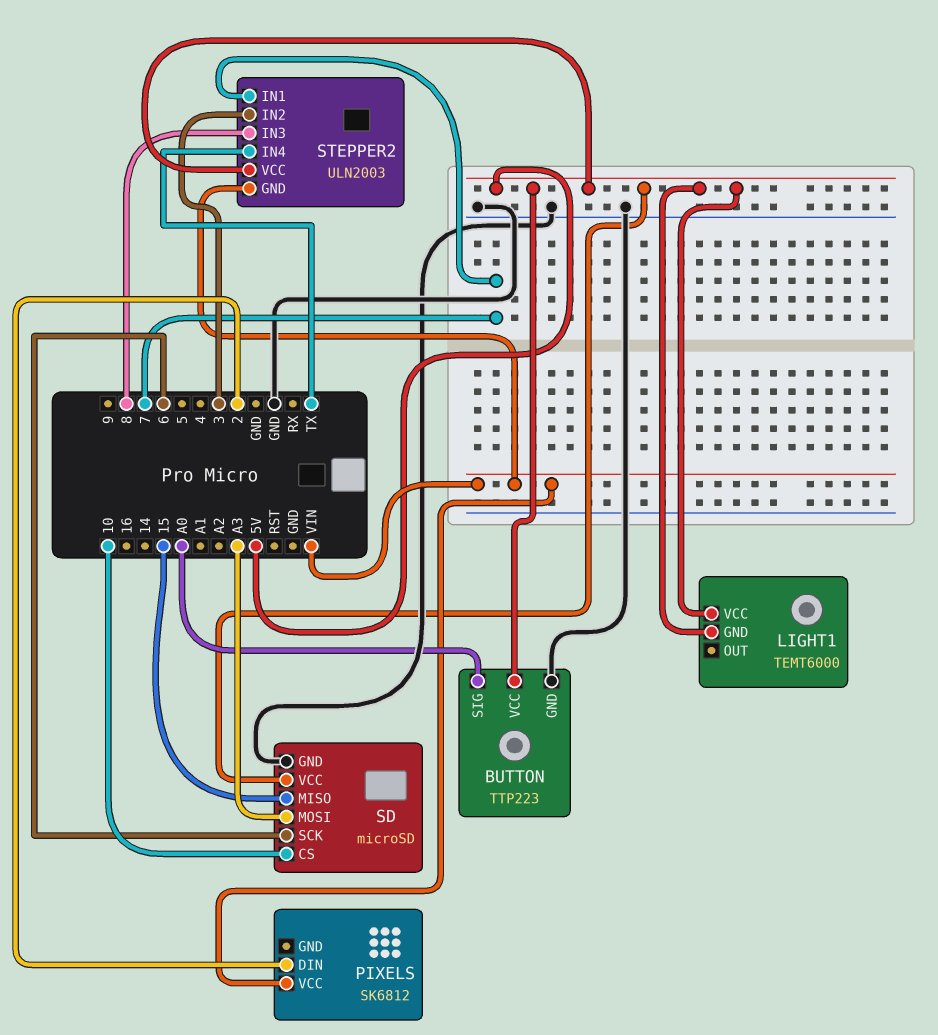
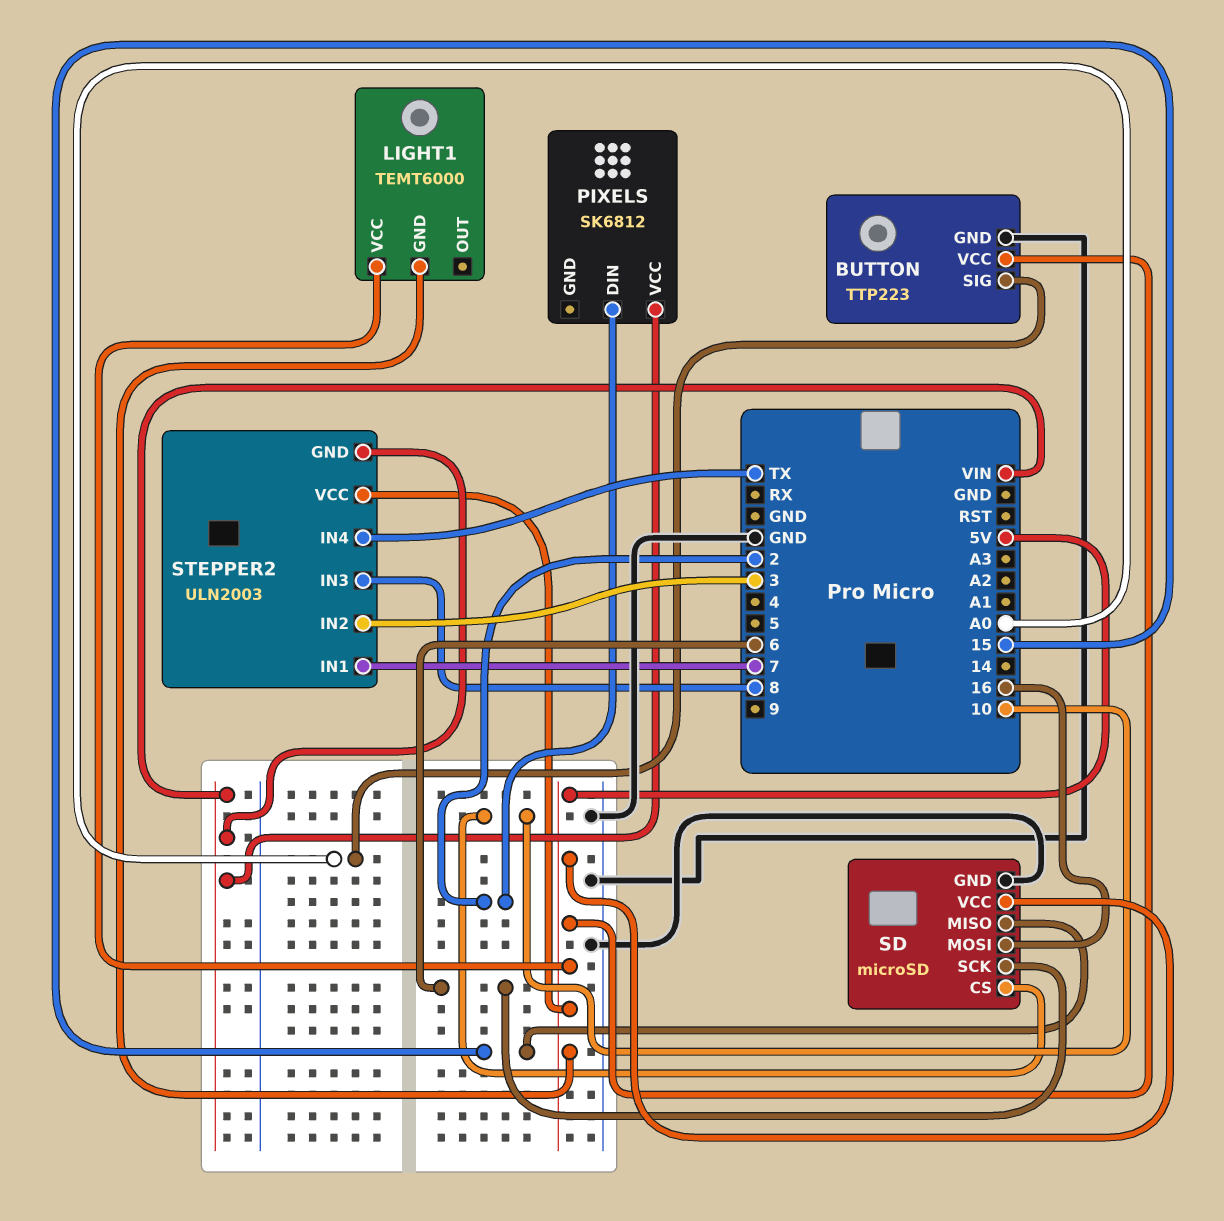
SD pin MOSI: A3 -> 16

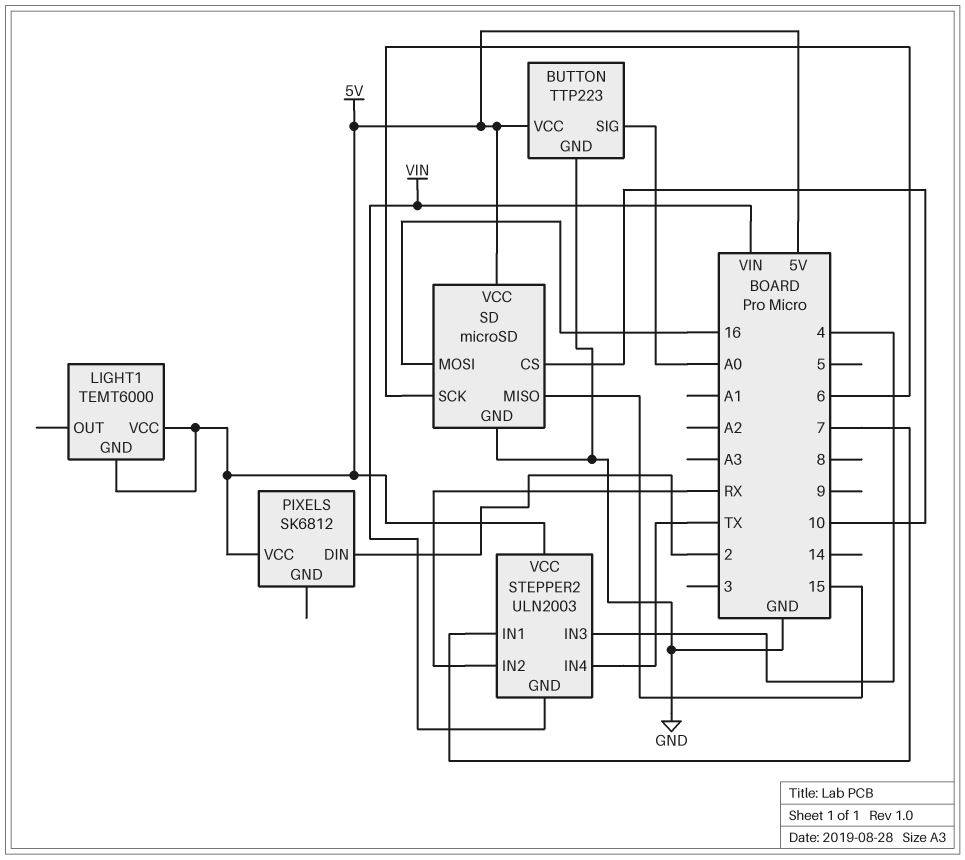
PIXELS pin VCC: VIN -> 5V
STEPPER2 pin IN2: 3 -> RX
STEPPER2 pin IN3: 8 -> 4

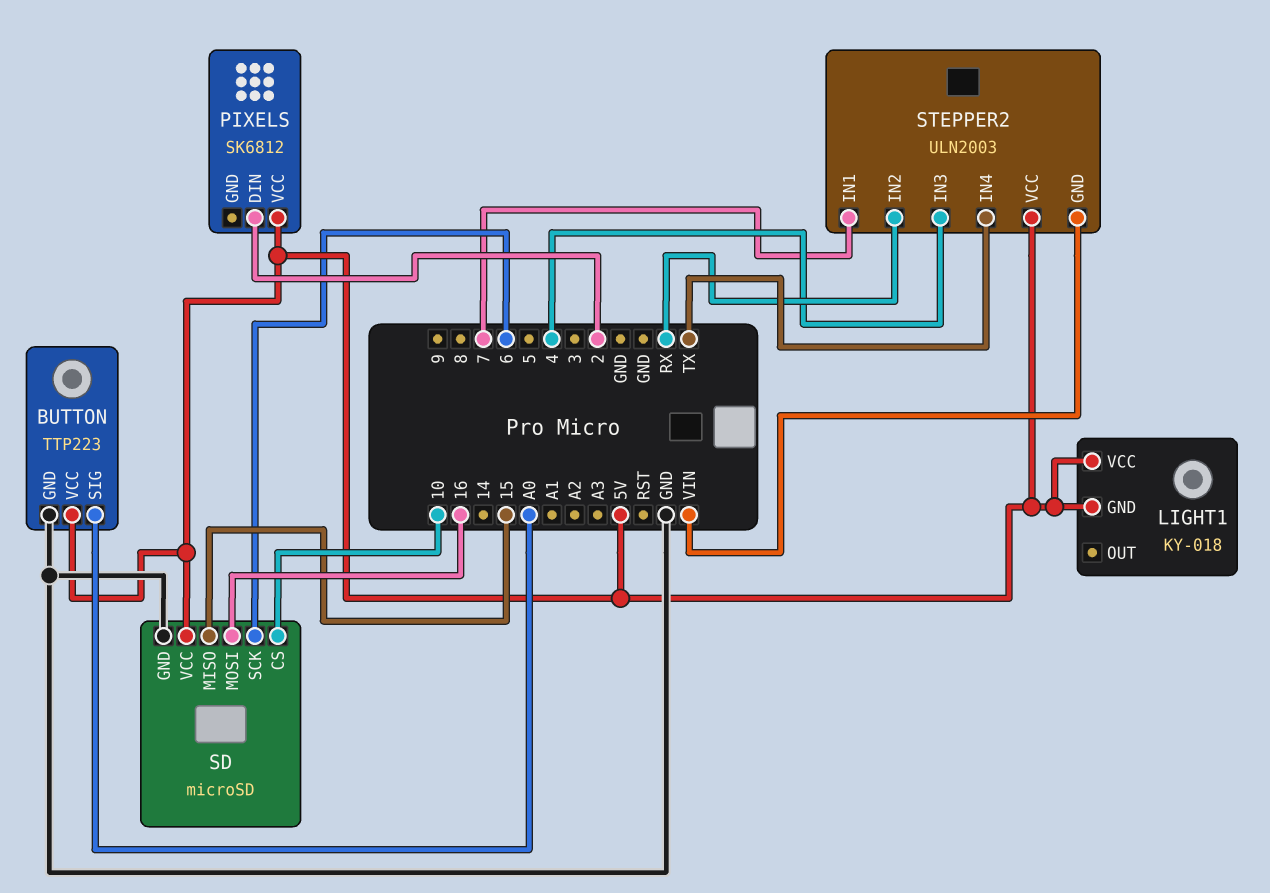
LIGHT1: TEMT6000 -> KY-018

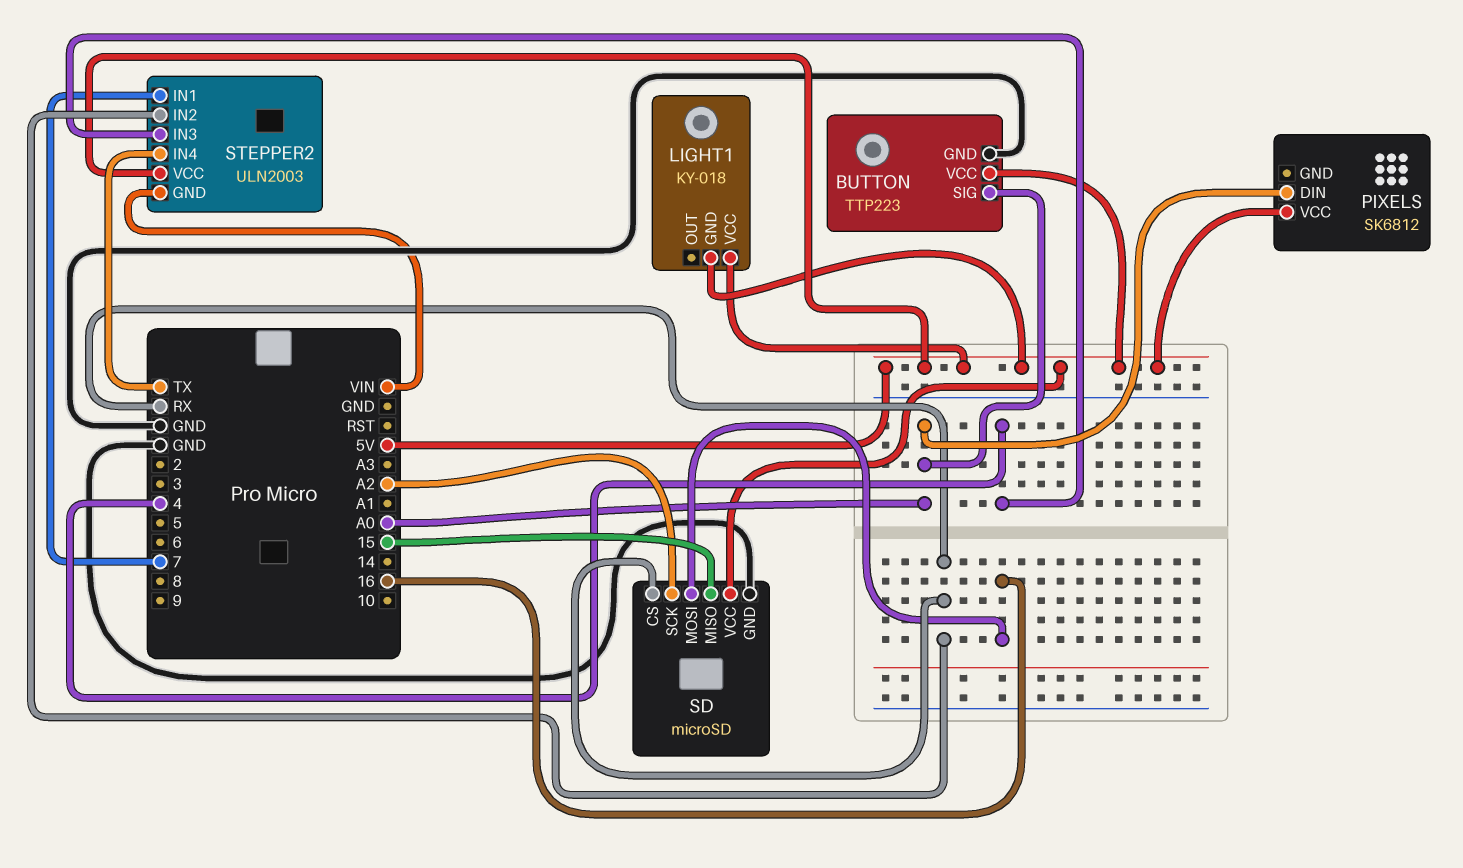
PIXELS pin DIN: 2 -> A0
SD pin CS: 10 -> RX
SD pin SCK: 6 -> A2

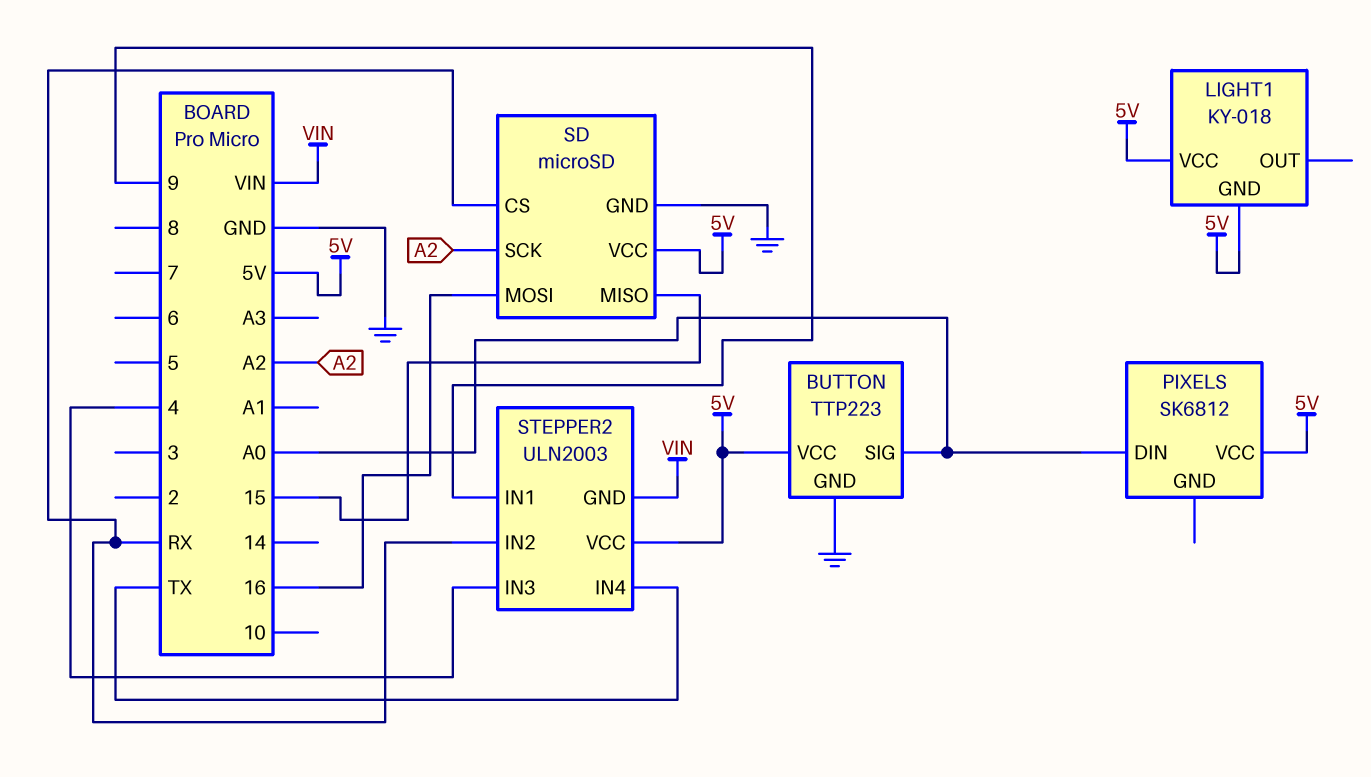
STEPPER2 pin IN1: 7 -> 9

